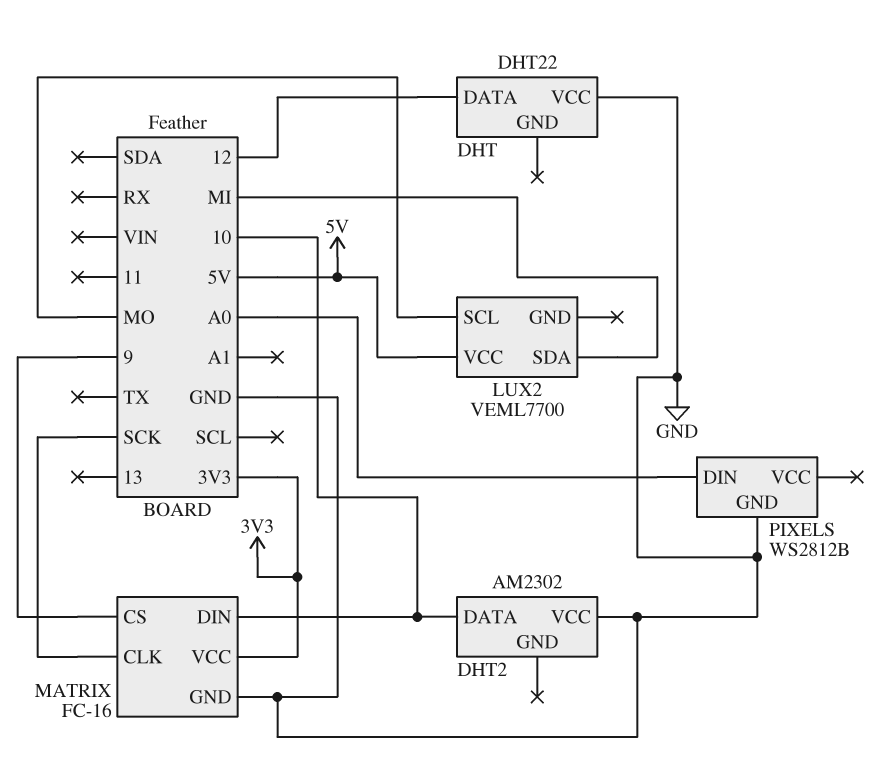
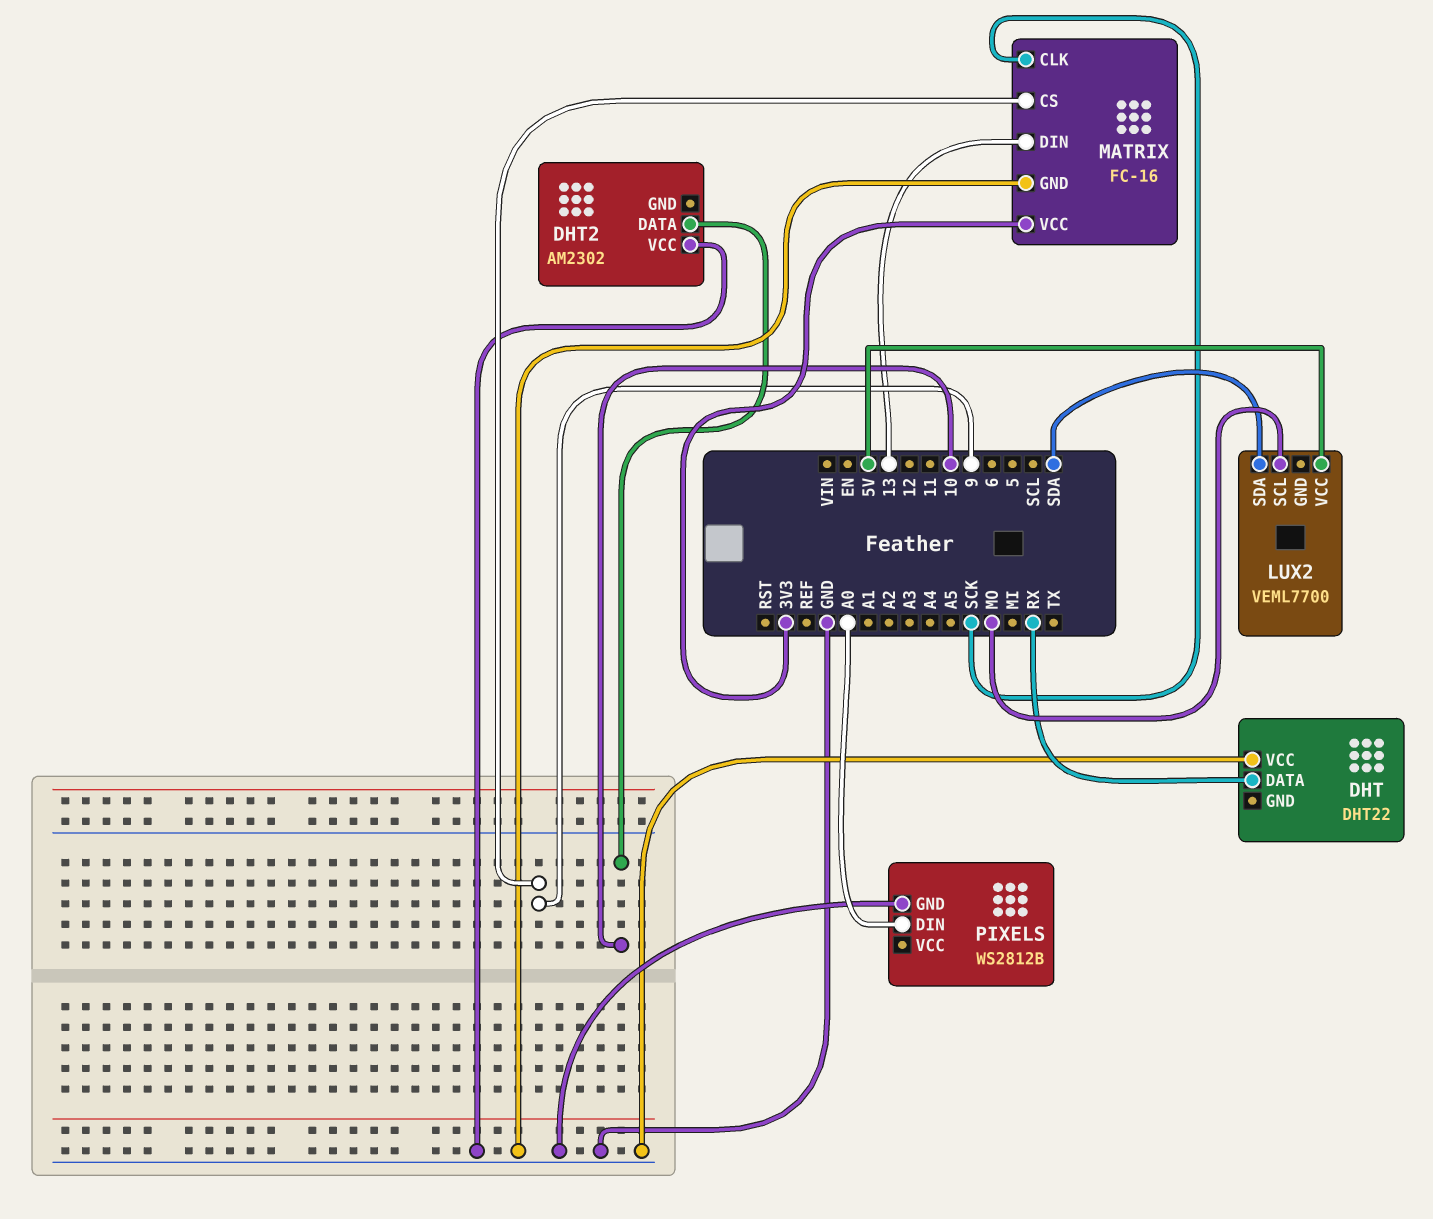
DHT pin DATA: 12 -> RX
LUX2 pin SDA: MI -> SDA
MATRIX pin DIN: 10 -> 13

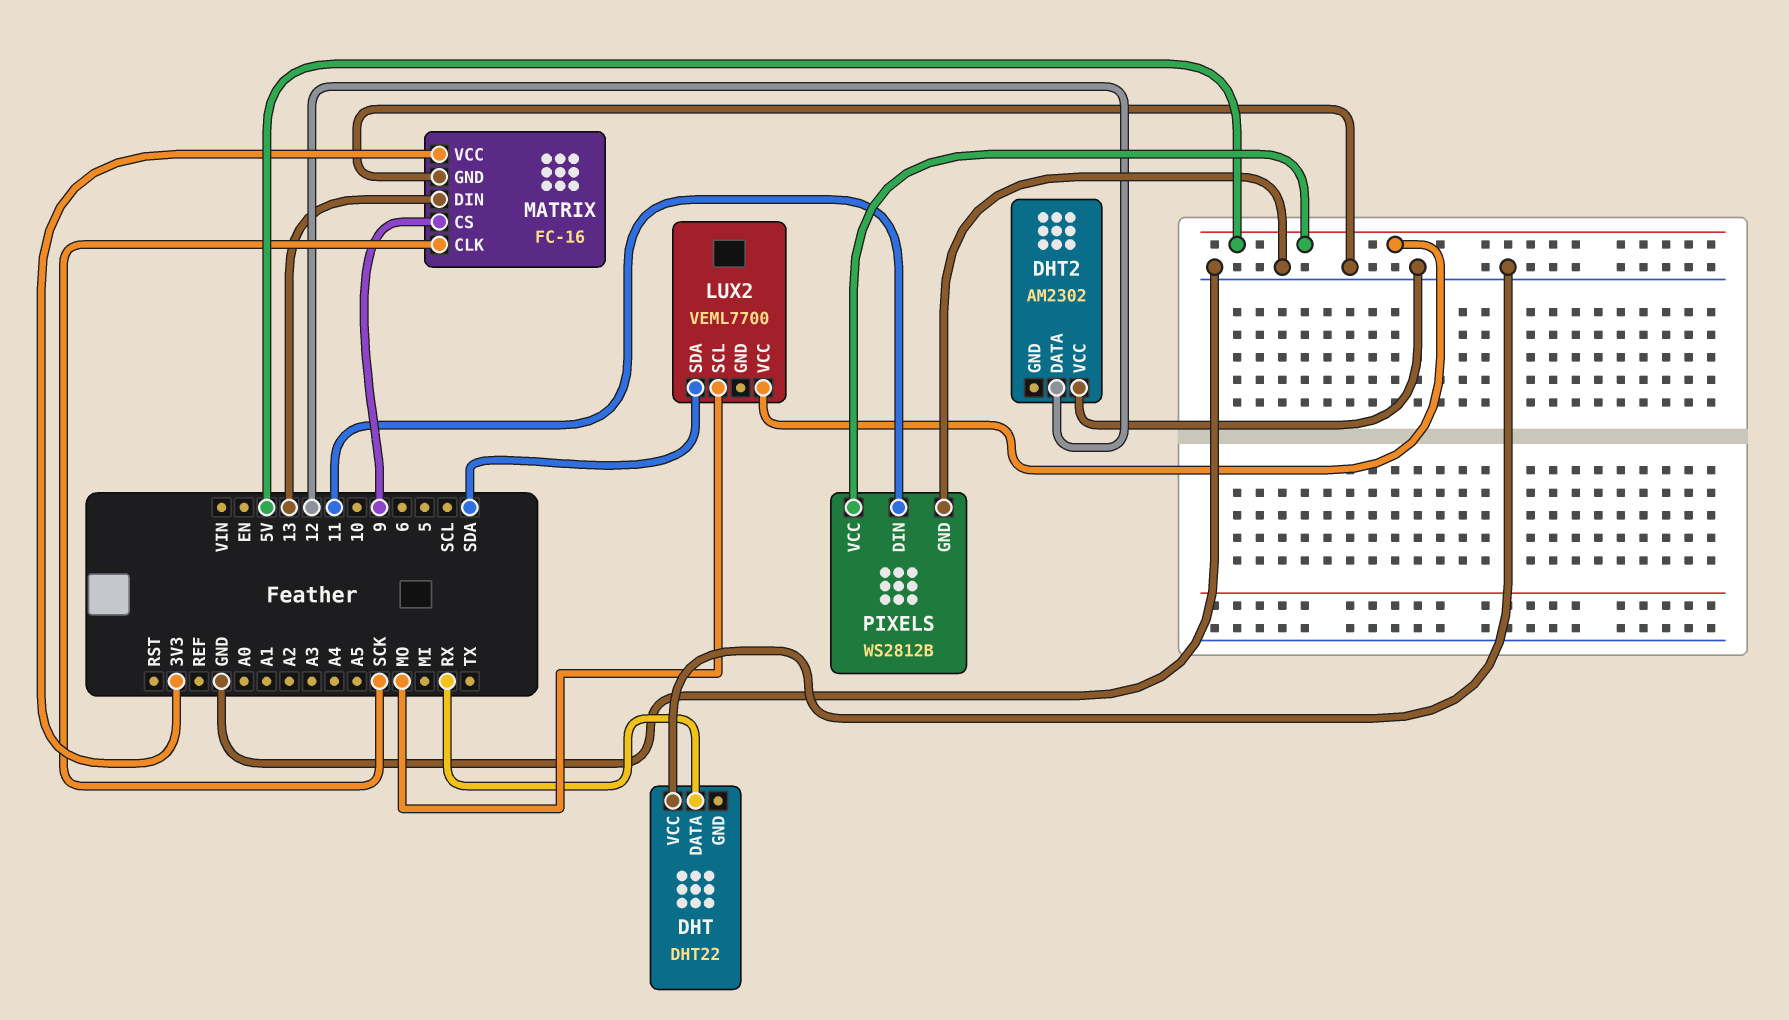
DHT2 pin DATA: 10 -> 12
PIXELS pin DIN: A0 -> 11
PIXELS pin VCC: none -> 5V

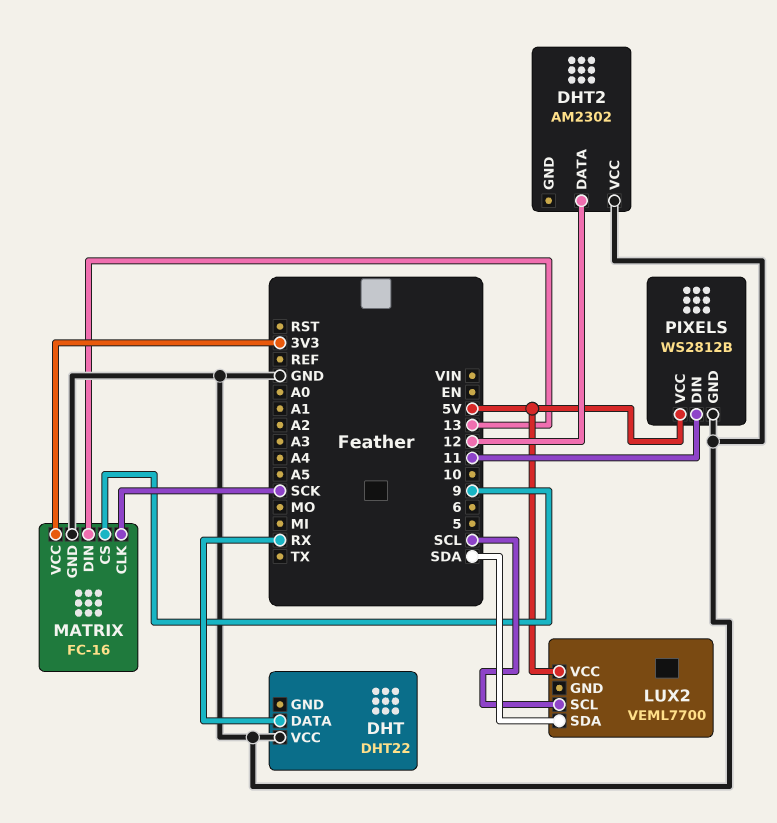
LUX2 pin SCL: MO -> SCL

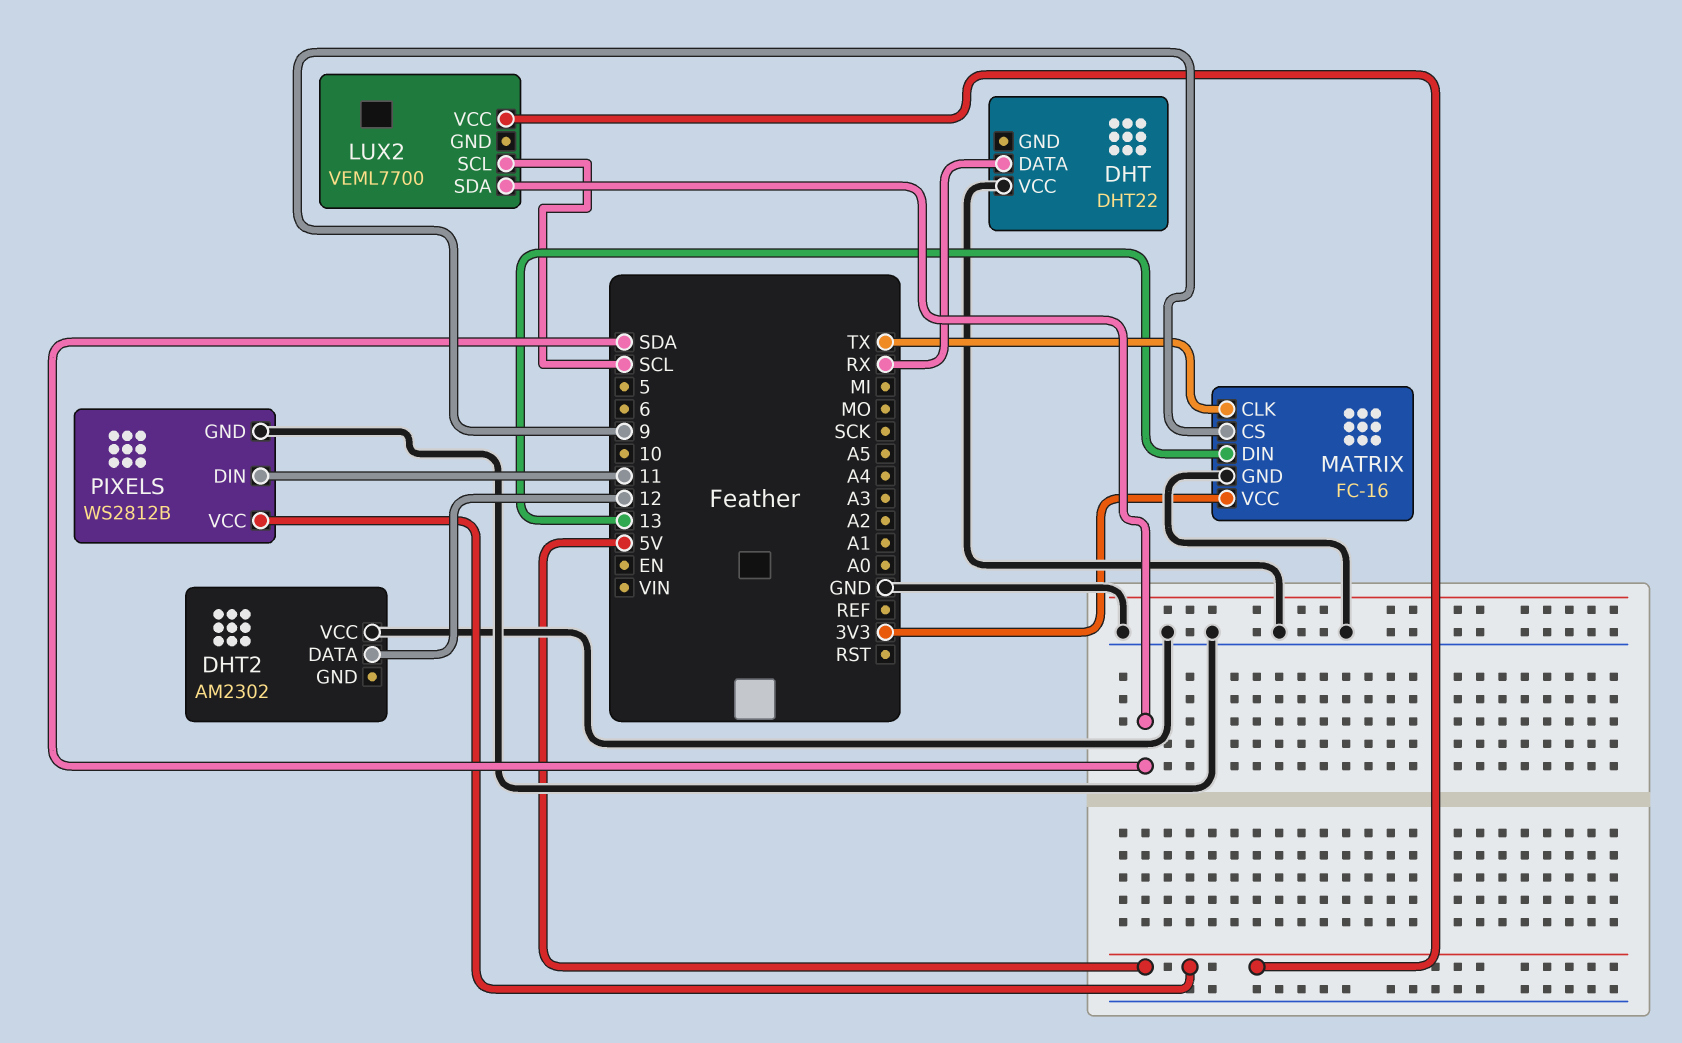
MATRIX pin CLK: SCK -> TX

